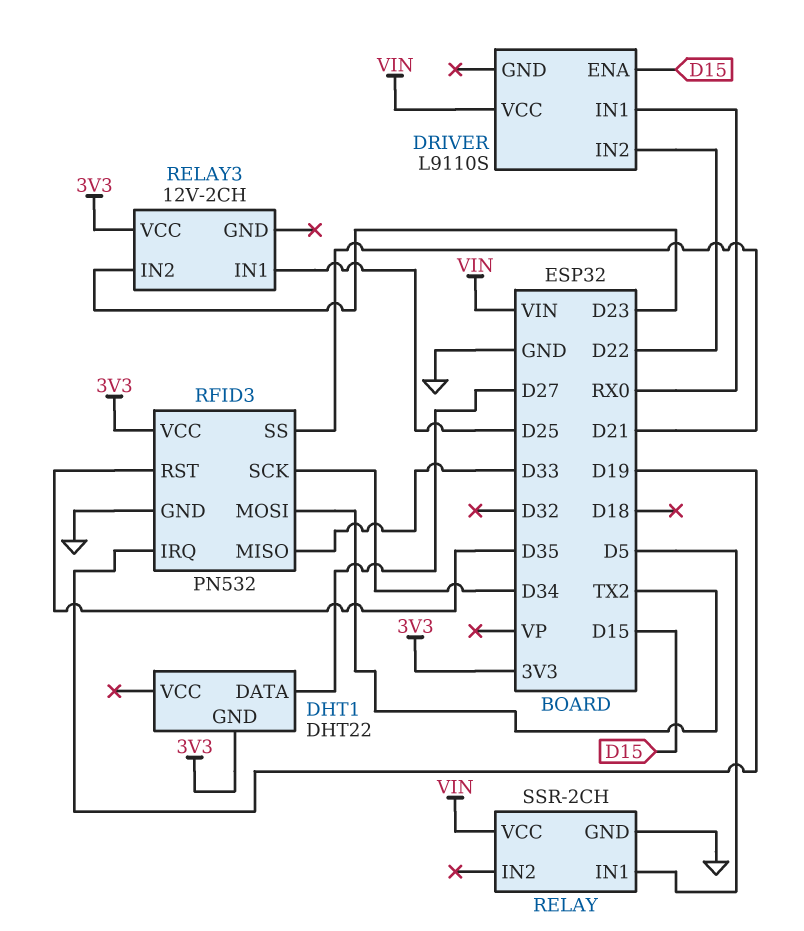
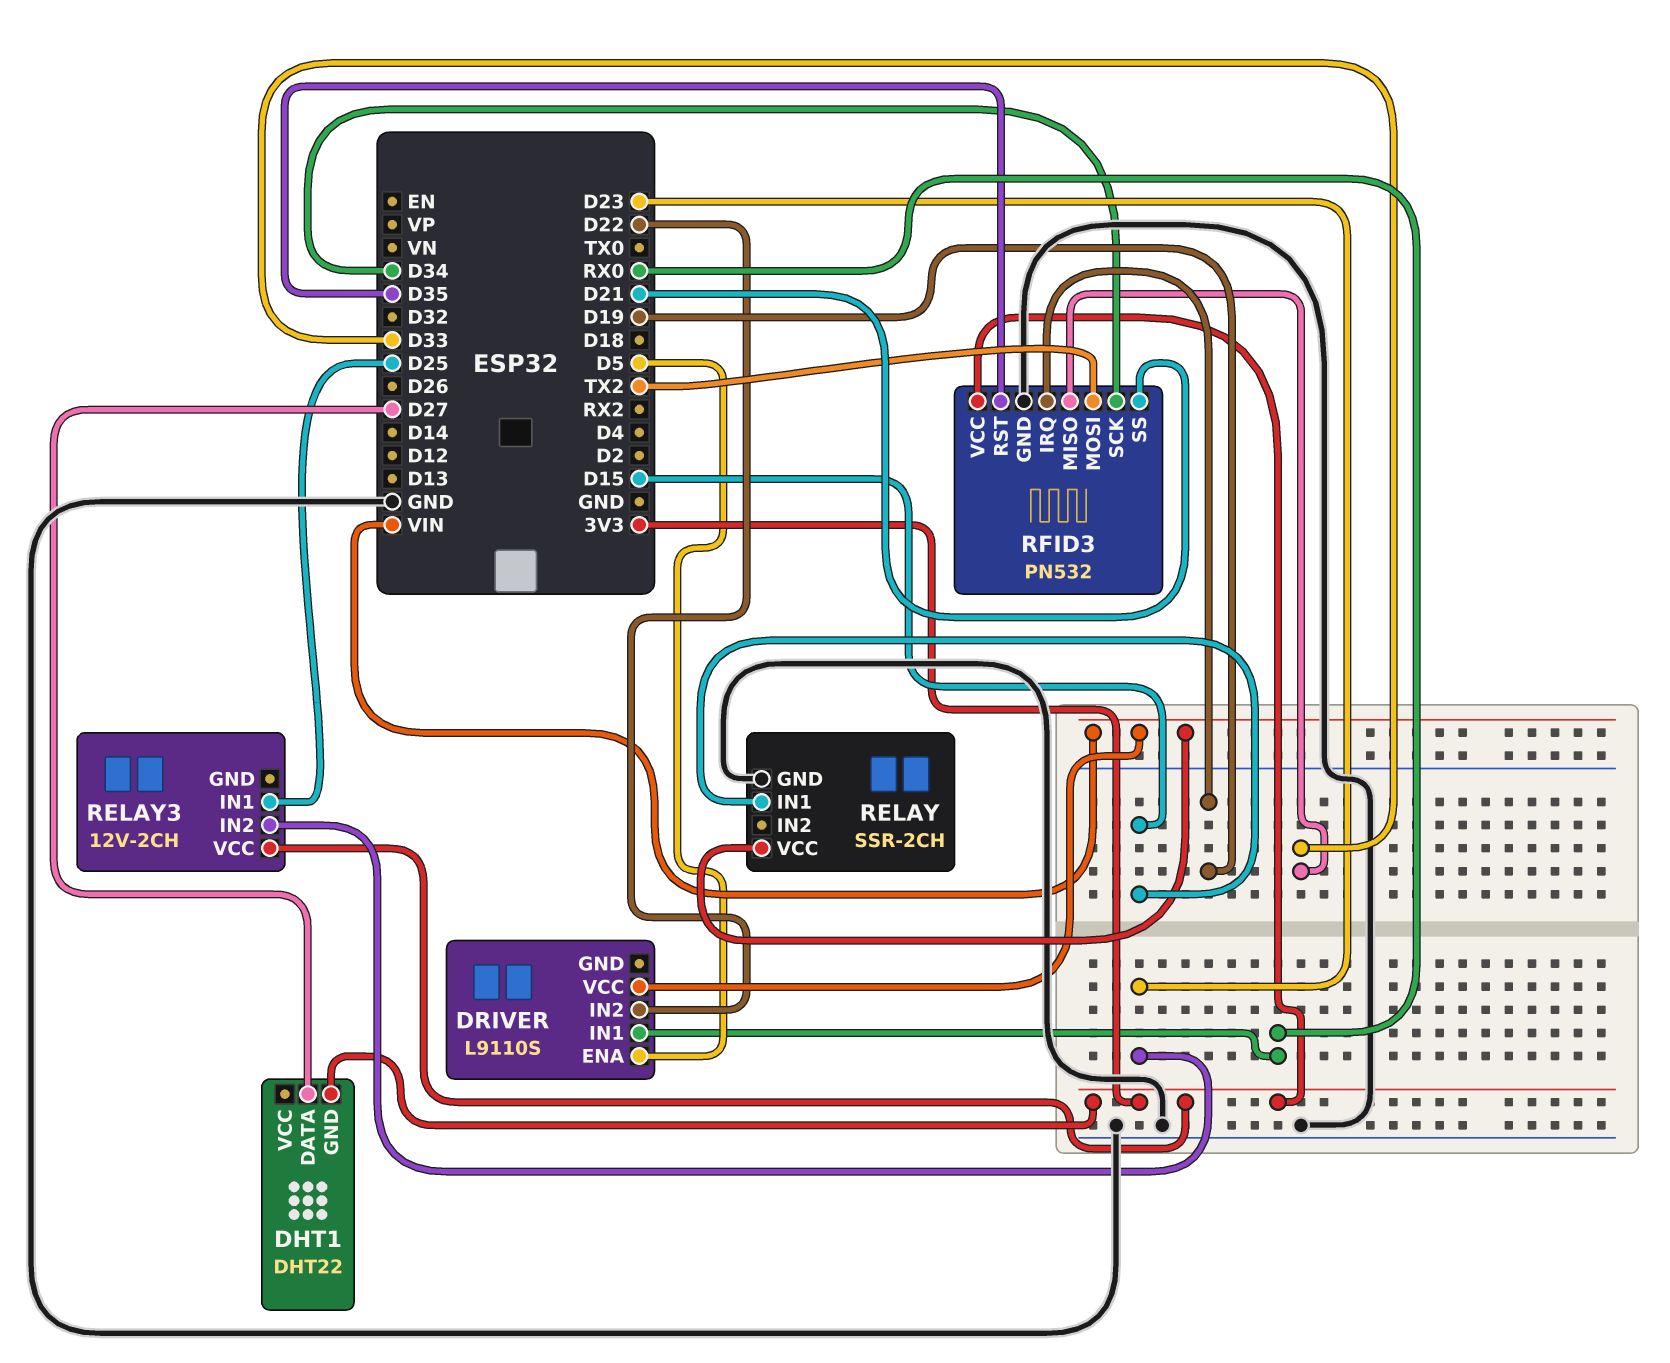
DRIVER pin ENA: D15 -> D5
RELAY pin IN1: D5 -> D15

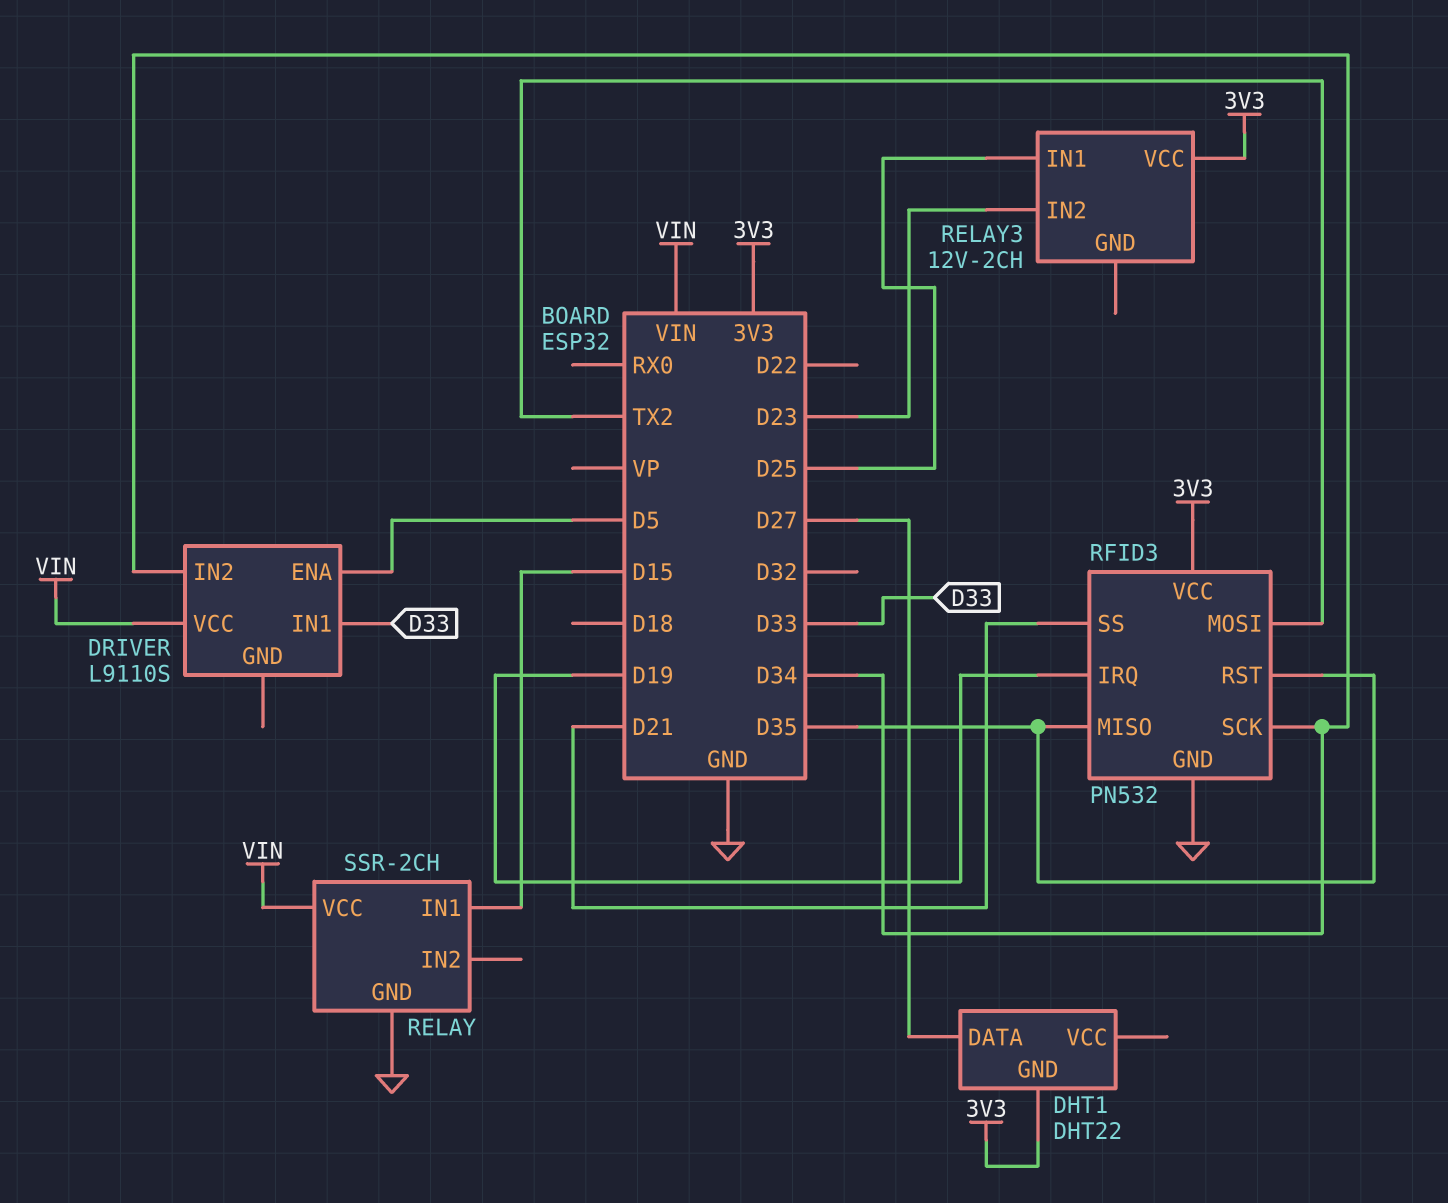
DRIVER pin IN1: RX0 -> D33
DRIVER pin IN2: D22 -> D34
RFID3 pin MISO: D33 -> D35

